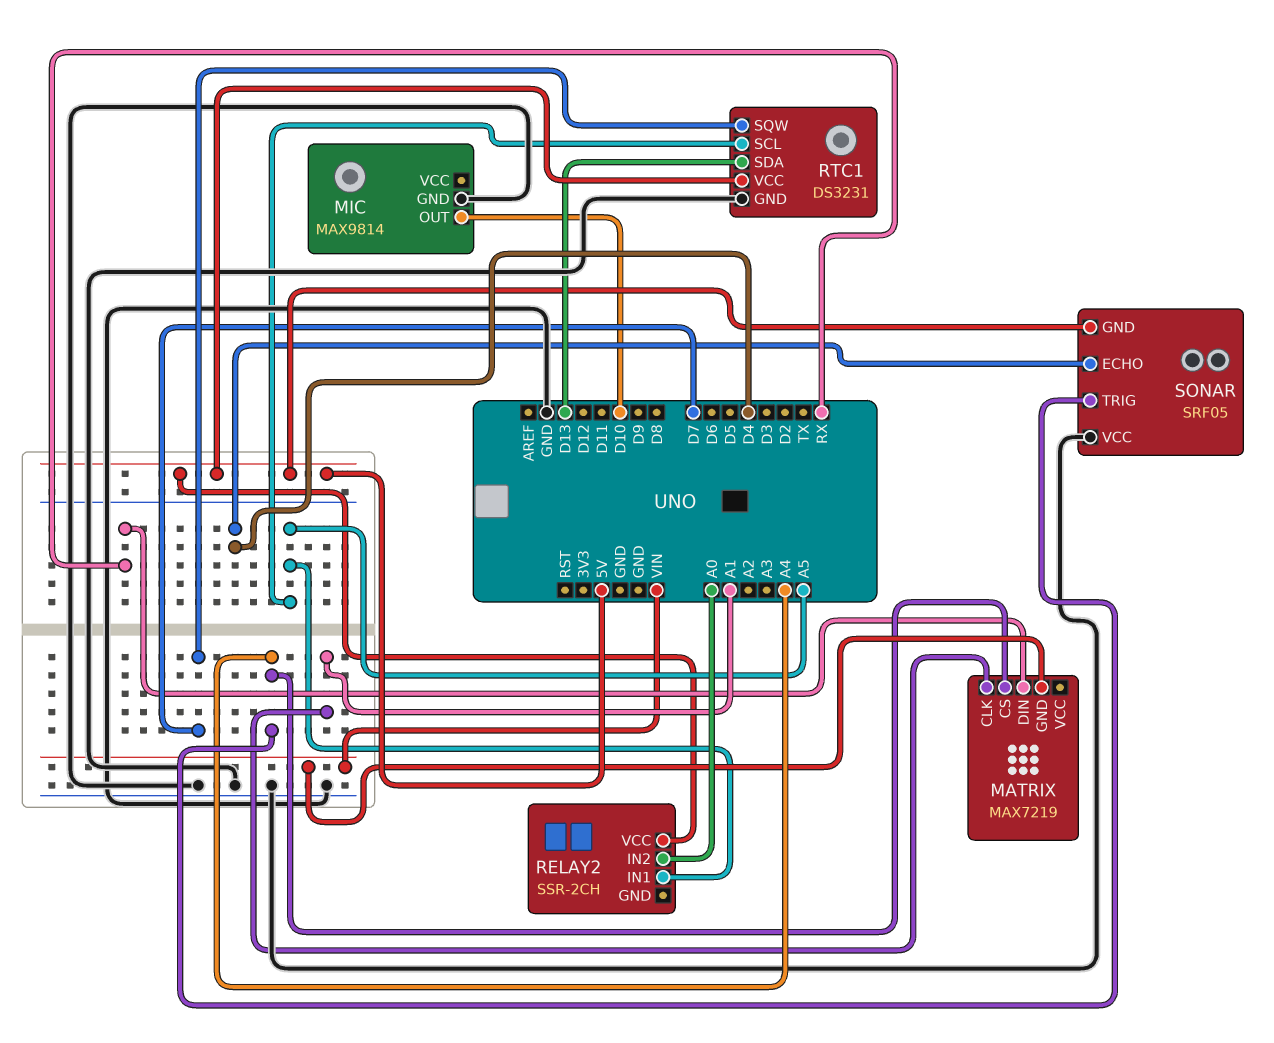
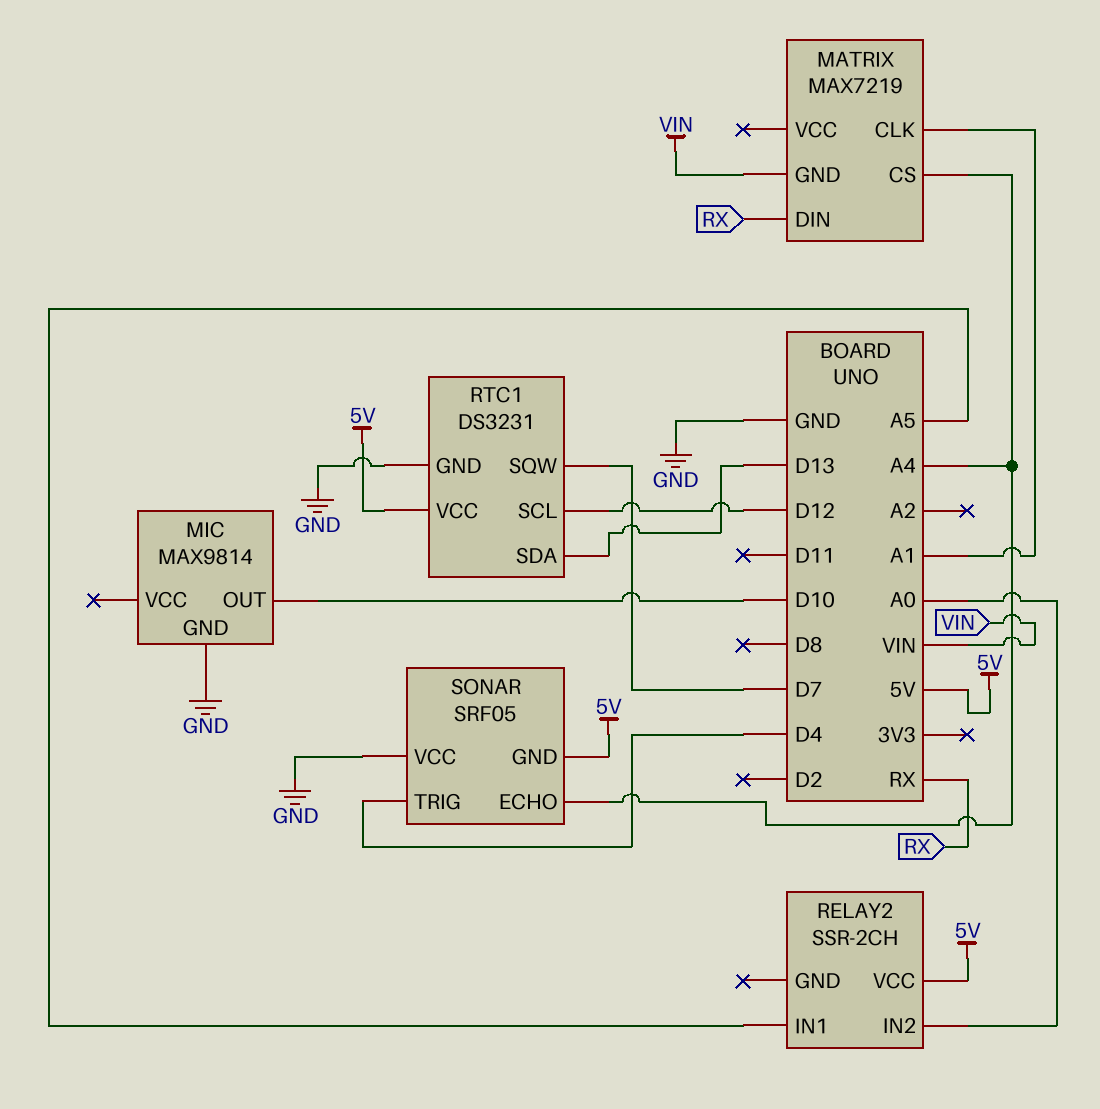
RTC1 pin SCL: A5 -> D12
SONAR pin ECHO: D4 -> A4
SONAR pin TRIG: A4 -> D4

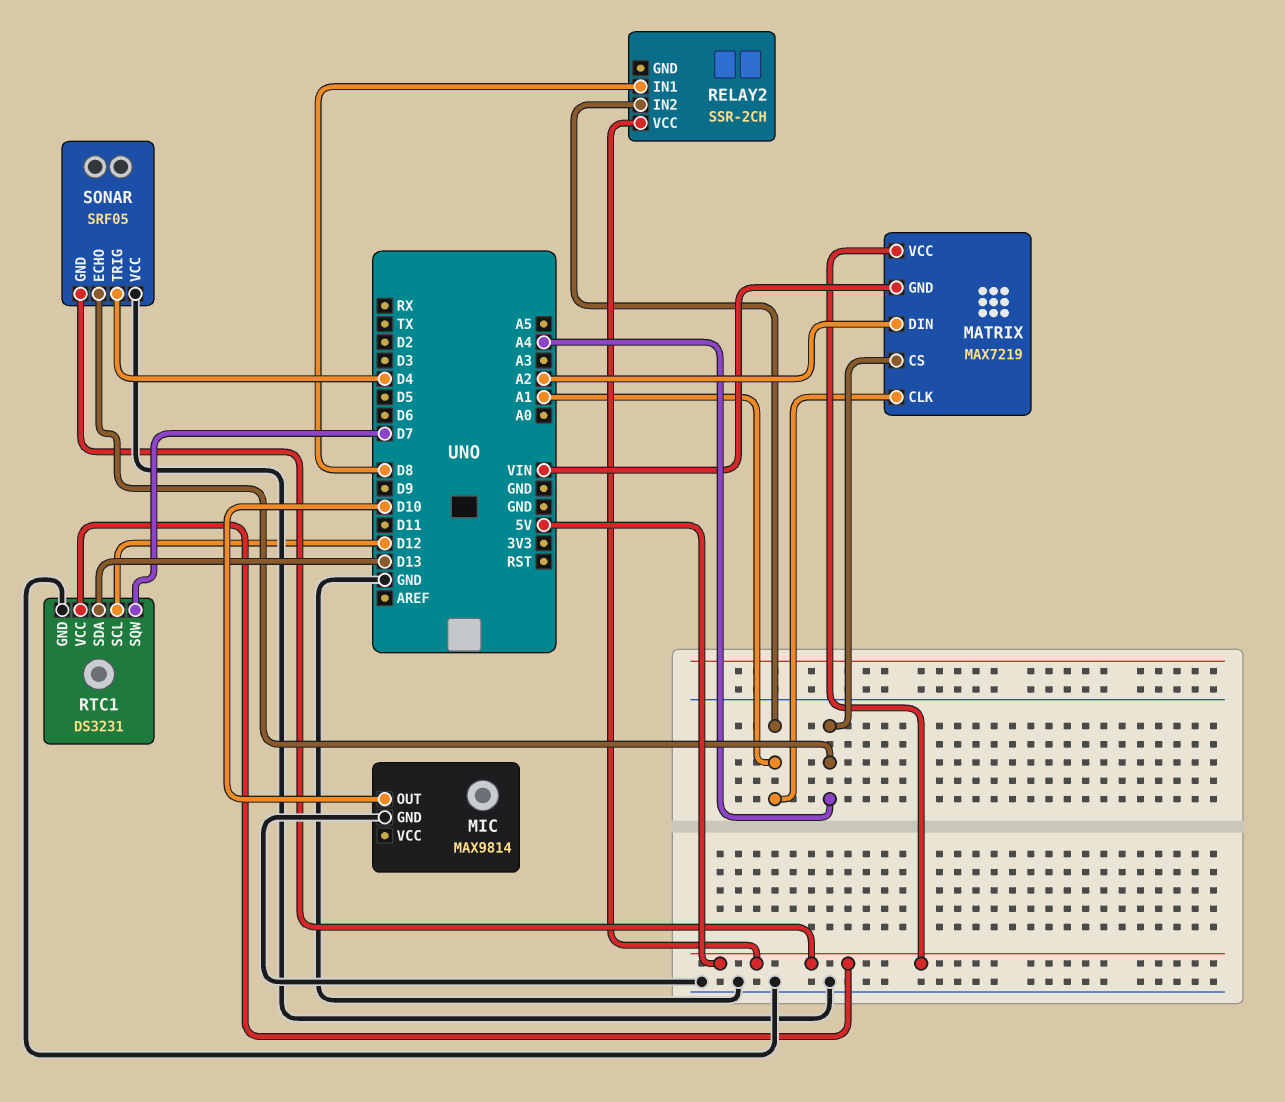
MATRIX pin DIN: RX -> A2
MATRIX pin VCC: none -> 5V
RELAY2 pin IN1: A5 -> D8
RELAY2 pin IN2: A0 -> A1

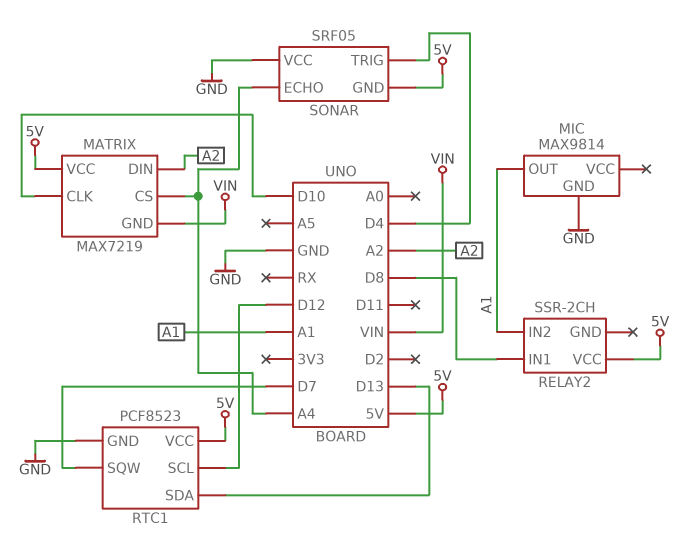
MATRIX pin CLK: A1 -> D10
MIC pin OUT: D10 -> A1
RTC1: DS3231 -> PCF8523

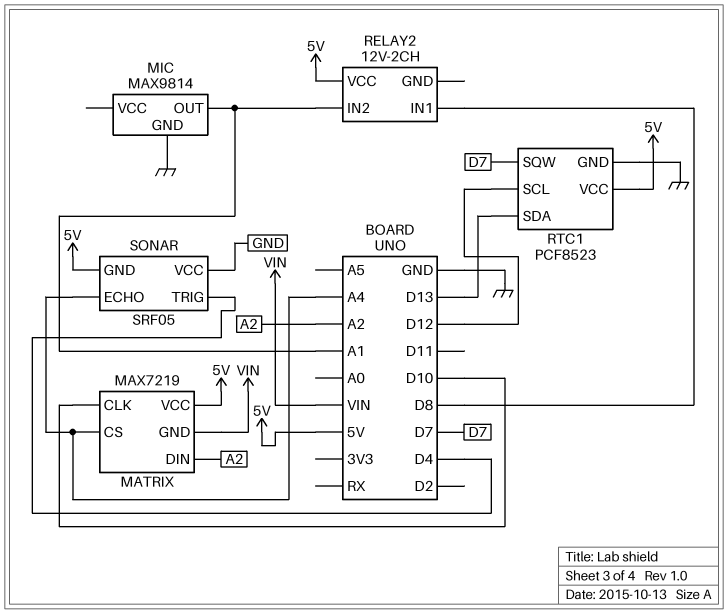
RELAY2: SSR-2CH -> 12V-2CH

